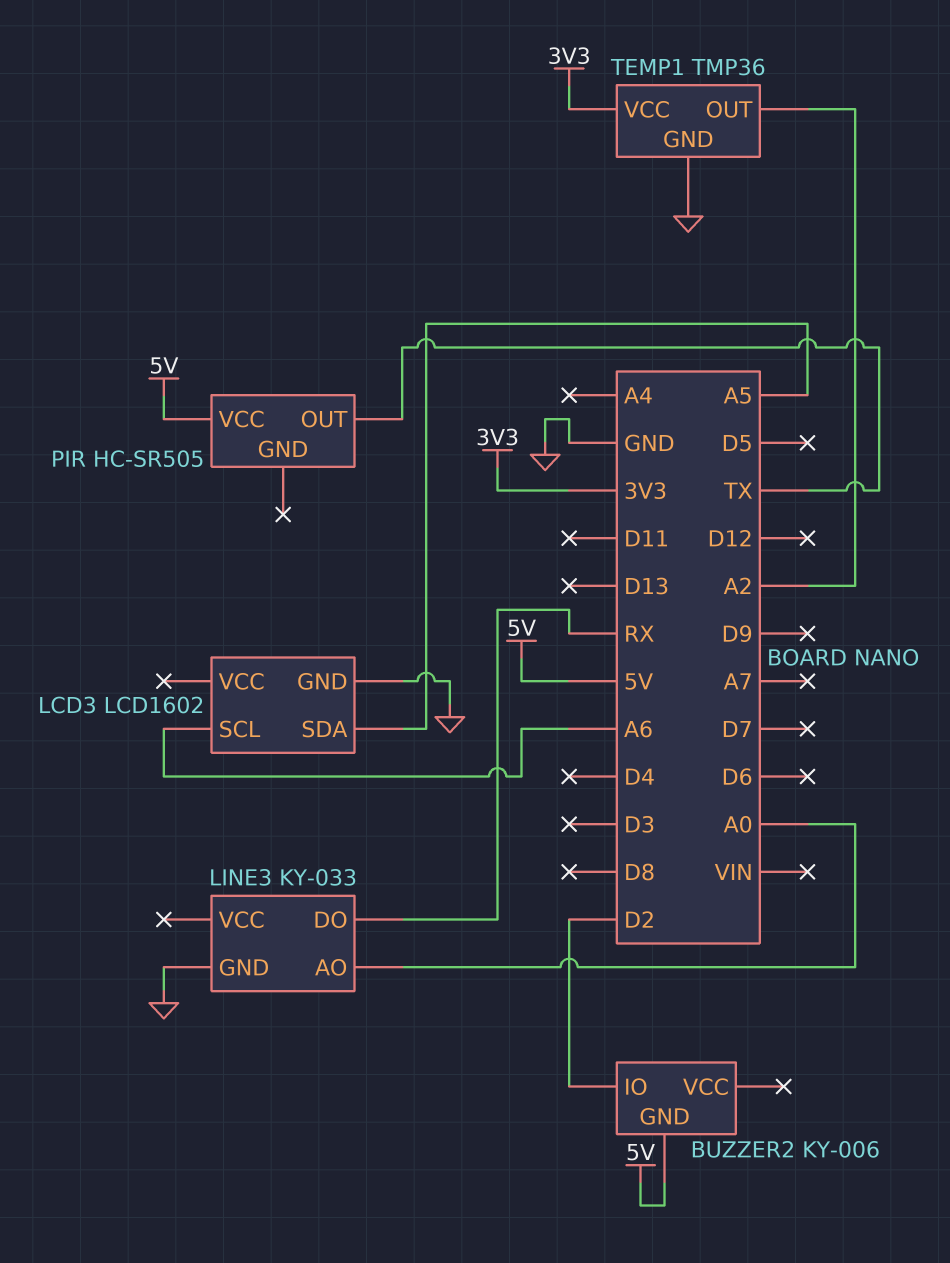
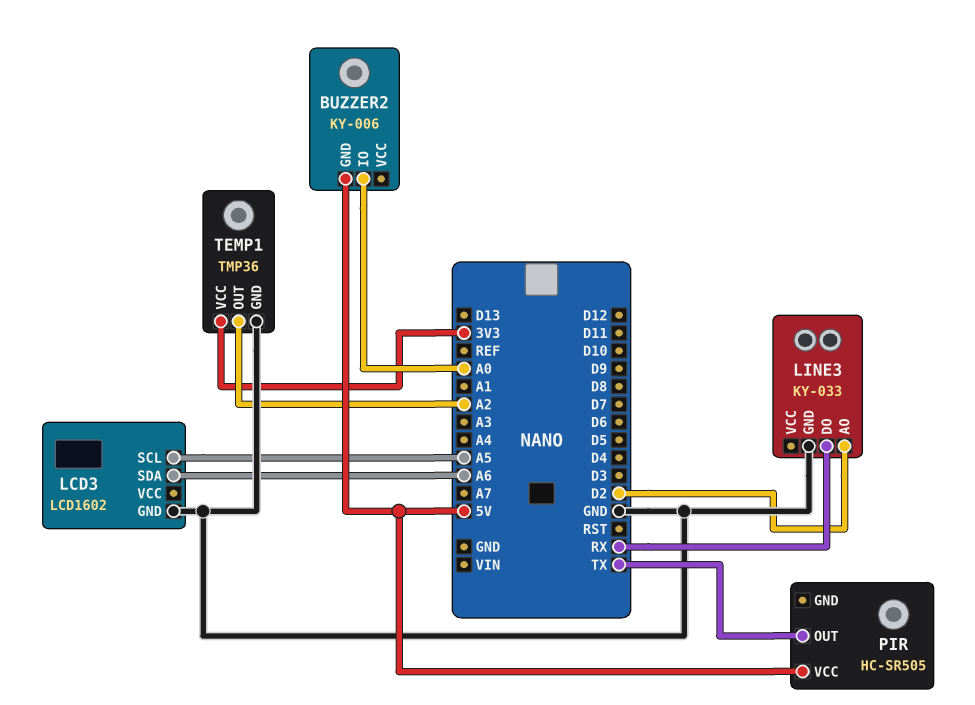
BUZZER2 pin IO: D2 -> A0
LCD3 pin SCL: A6 -> A5
LCD3 pin SDA: A5 -> A6
LINE3 pin AO: A0 -> D2

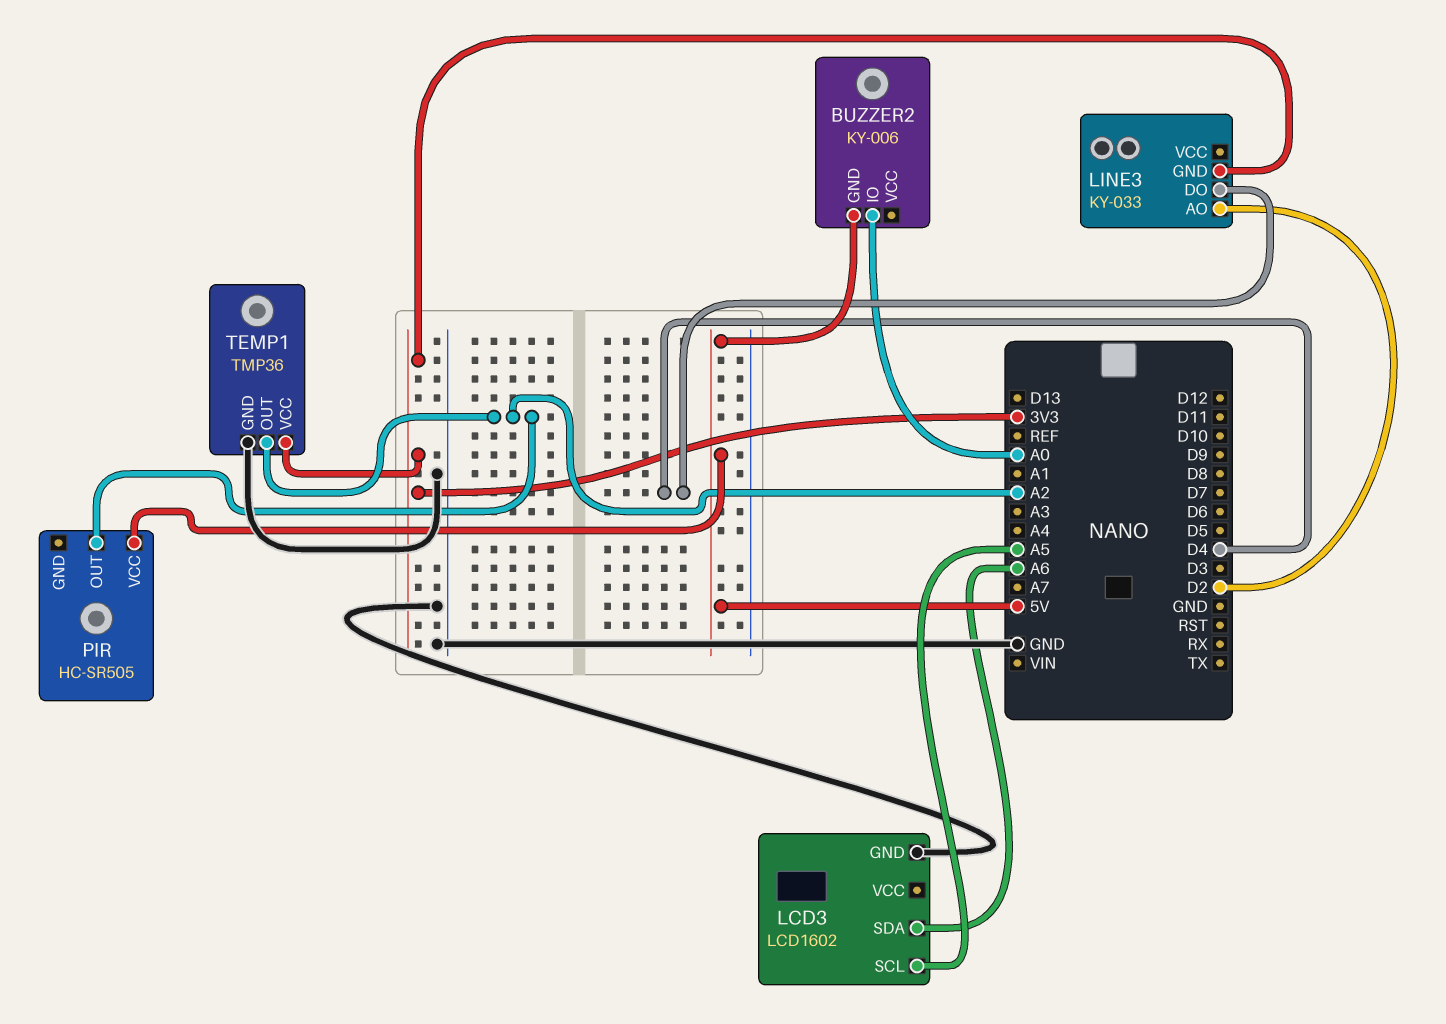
LINE3 pin DO: RX -> D4
LINE3 pin GND: GND -> 3V3
PIR pin OUT: TX -> A2

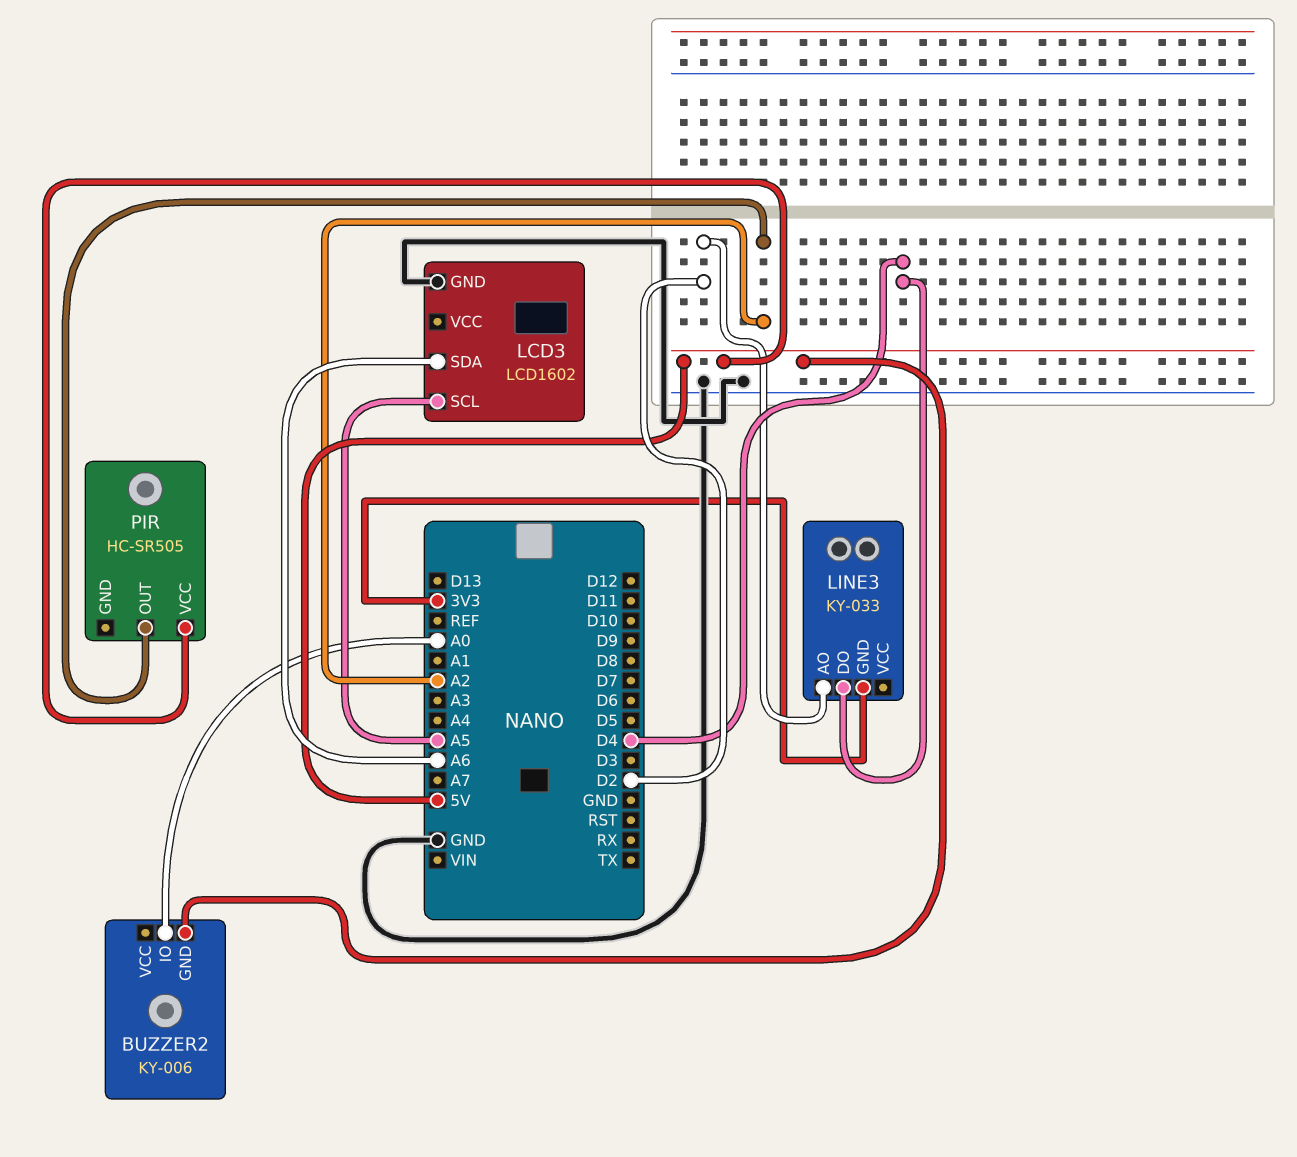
TEMP1: TMP36 -> none
TEMP1 pin GND: GND -> none
TEMP1 pin OUT: A2 -> none
TEMP1 pin VCC: 3V3 -> none

